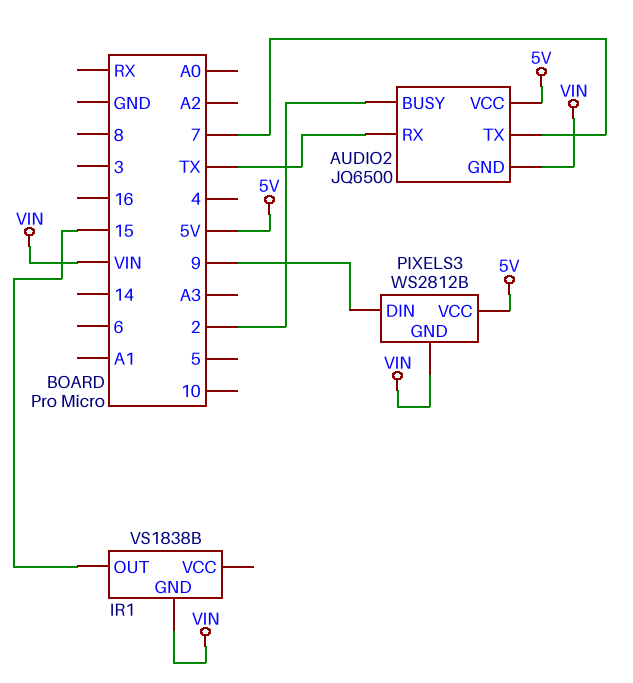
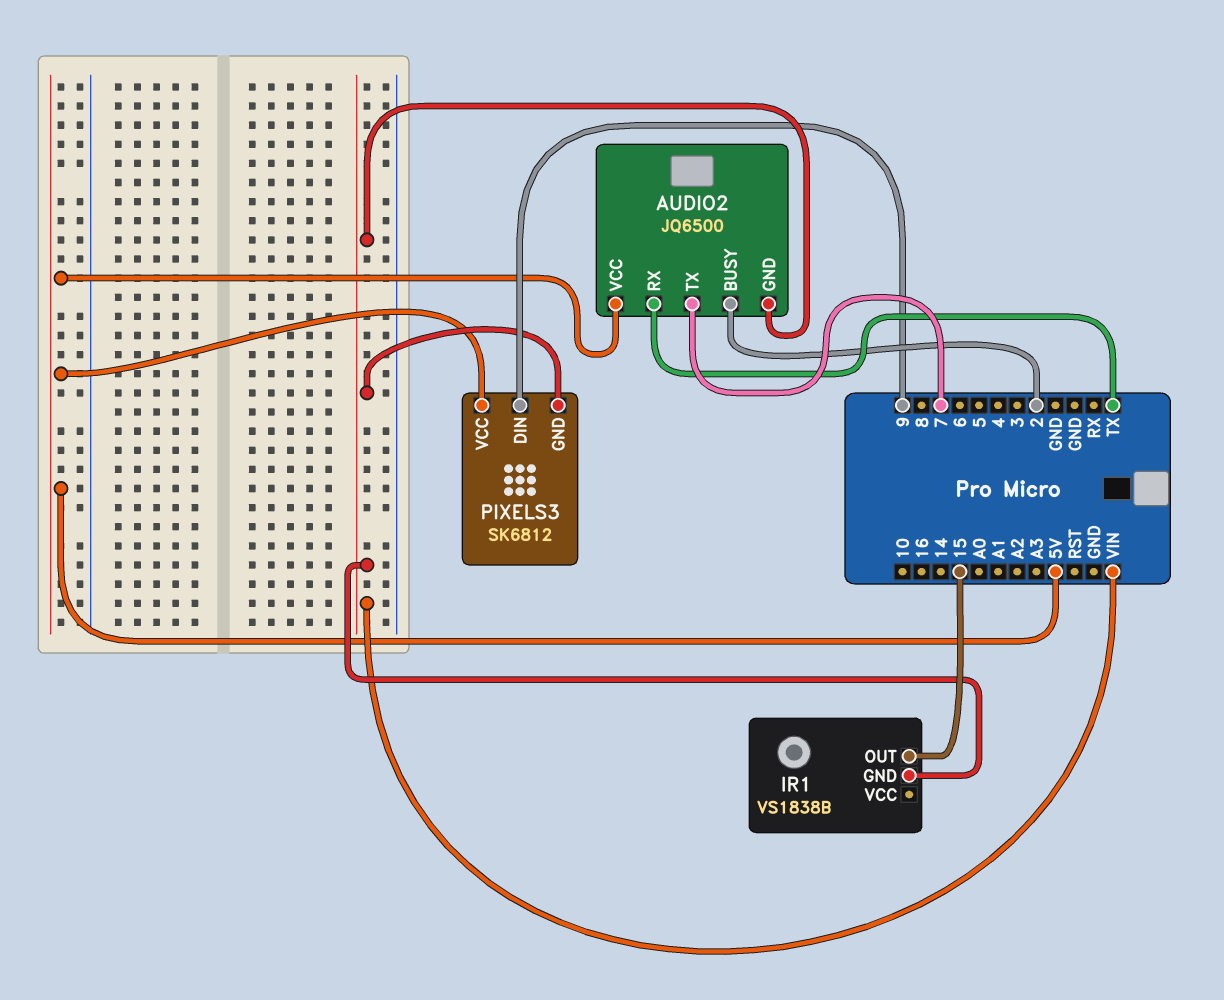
PIXELS3: WS2812B -> SK6812

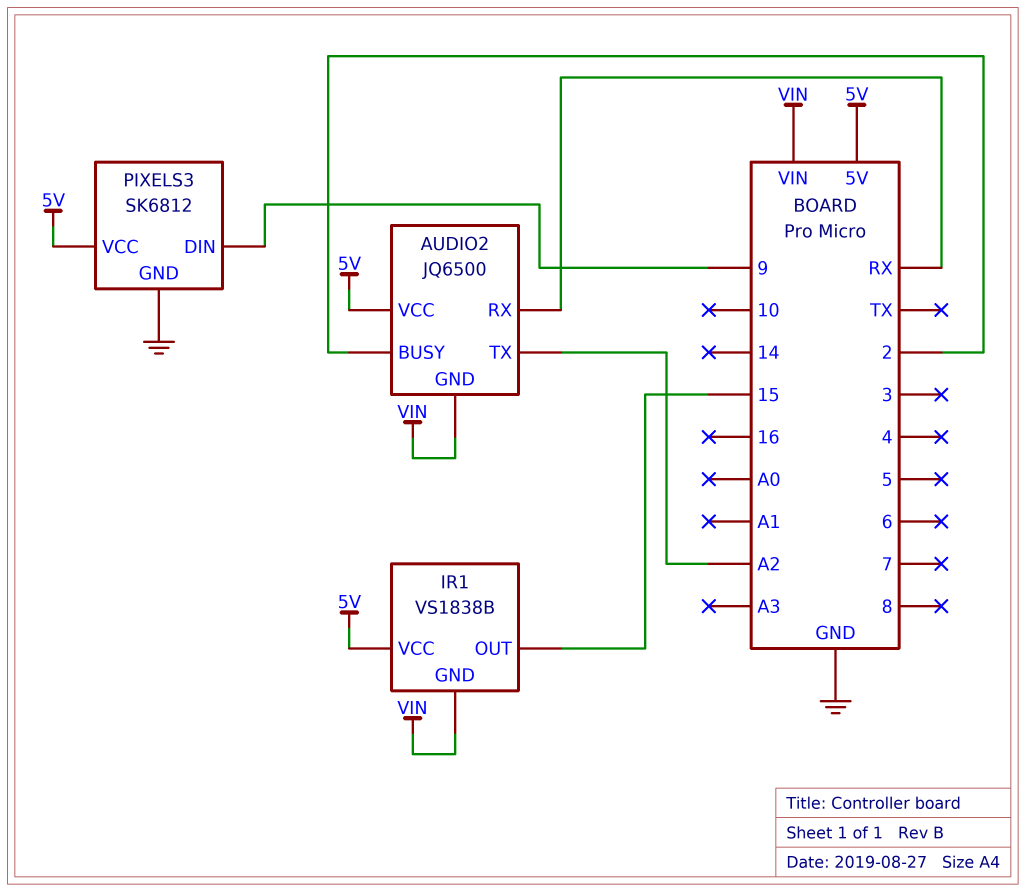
AUDIO2 pin RX: TX -> RX
AUDIO2 pin TX: 7 -> A2
IR1 pin VCC: none -> 5V
PIXELS3 pin GND: VIN -> GND

